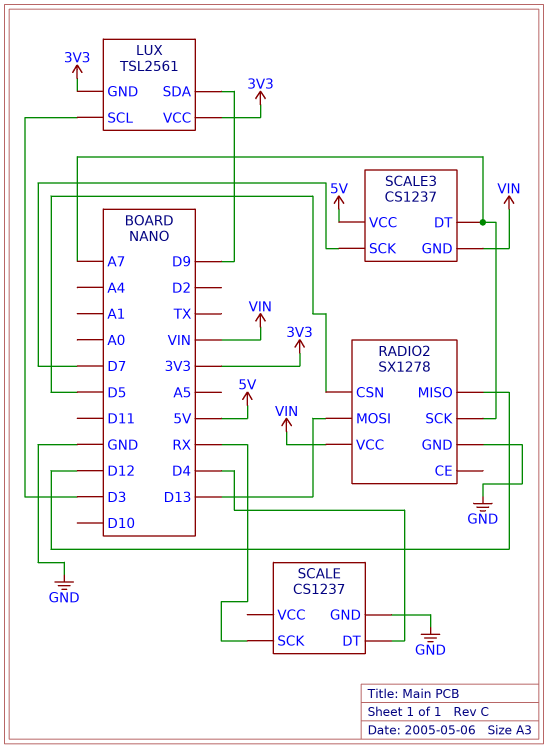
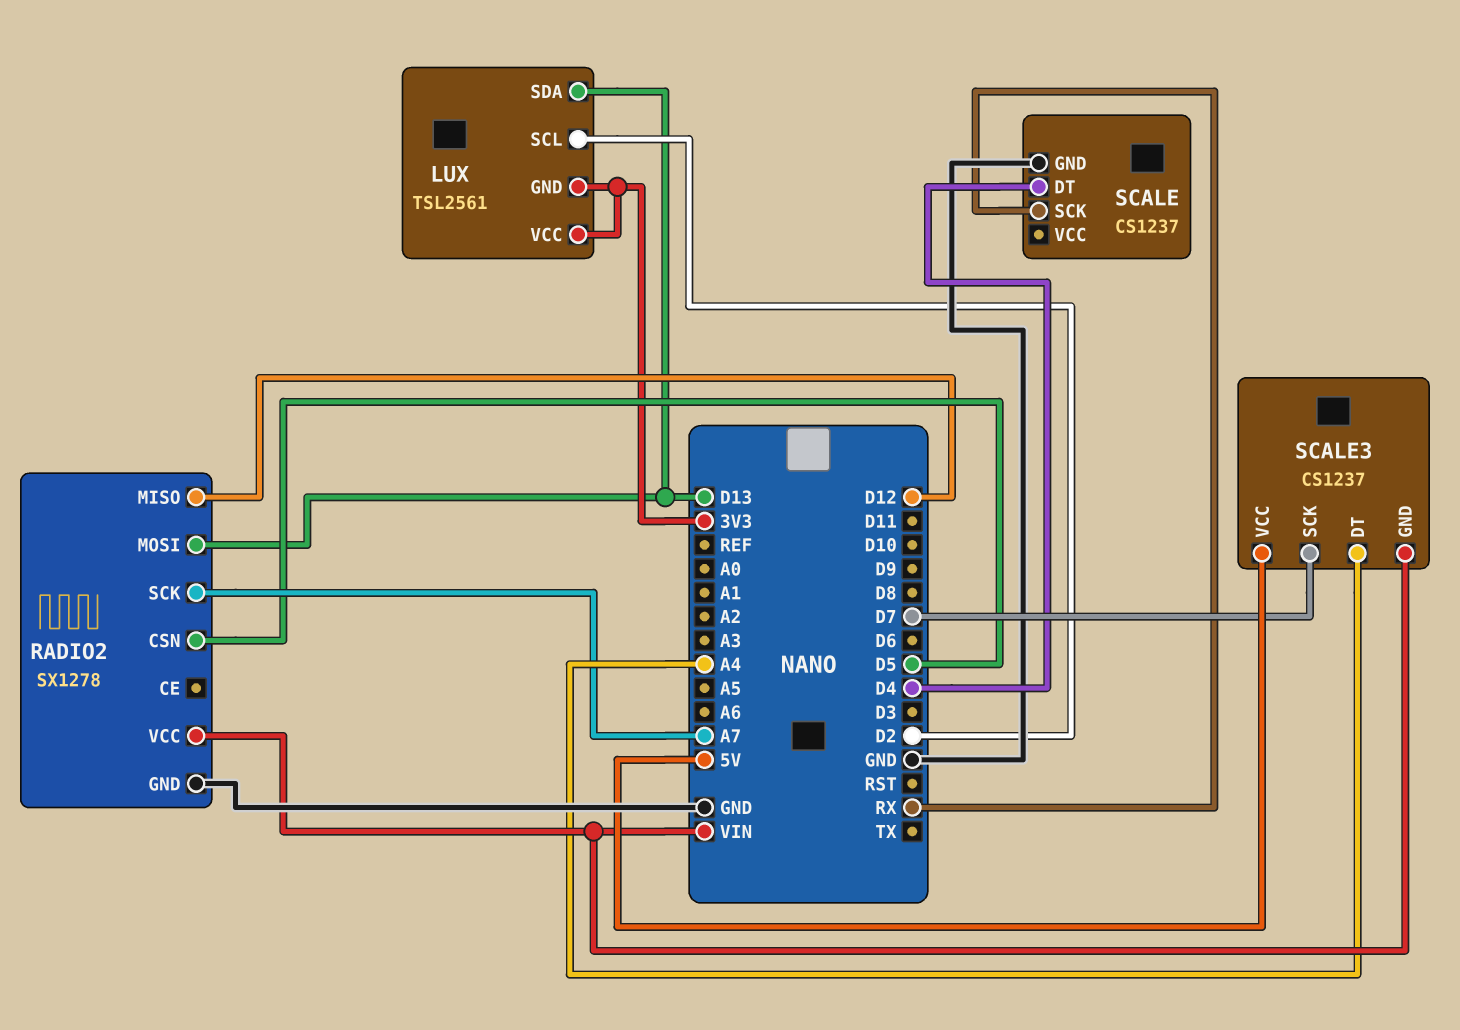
LUX pin SCL: D3 -> D2
LUX pin SDA: D9 -> D13
SCALE3 pin DT: A7 -> A4

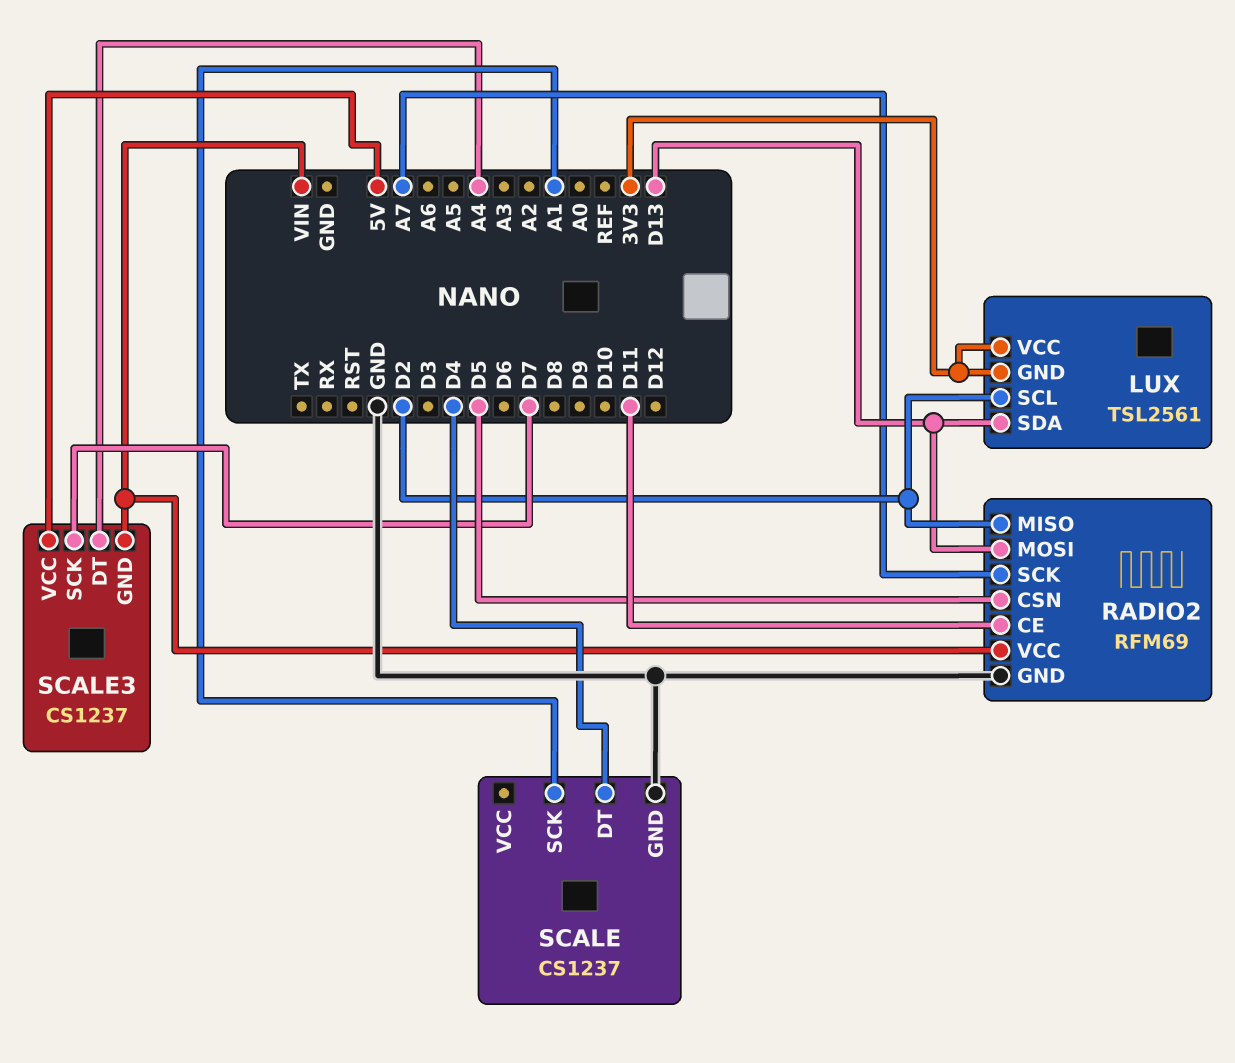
RADIO2: SX1278 -> RFM69
RADIO2 pin CE: none -> D11
RADIO2 pin MISO: D12 -> D2
SCALE pin SCK: RX -> A1

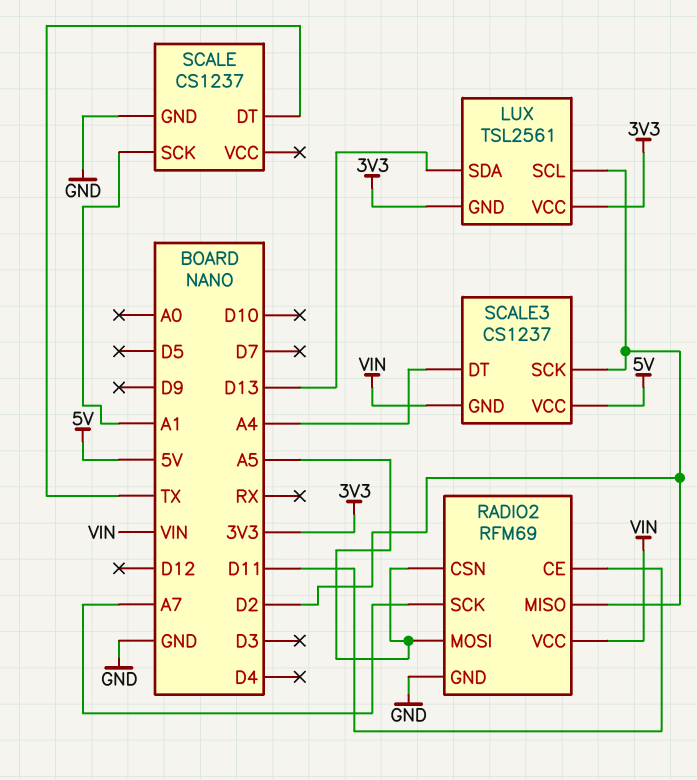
RADIO2 pin CSN: D5 -> A5
RADIO2 pin MOSI: D13 -> A5
SCALE pin DT: D4 -> TX
SCALE3 pin SCK: D7 -> D2

